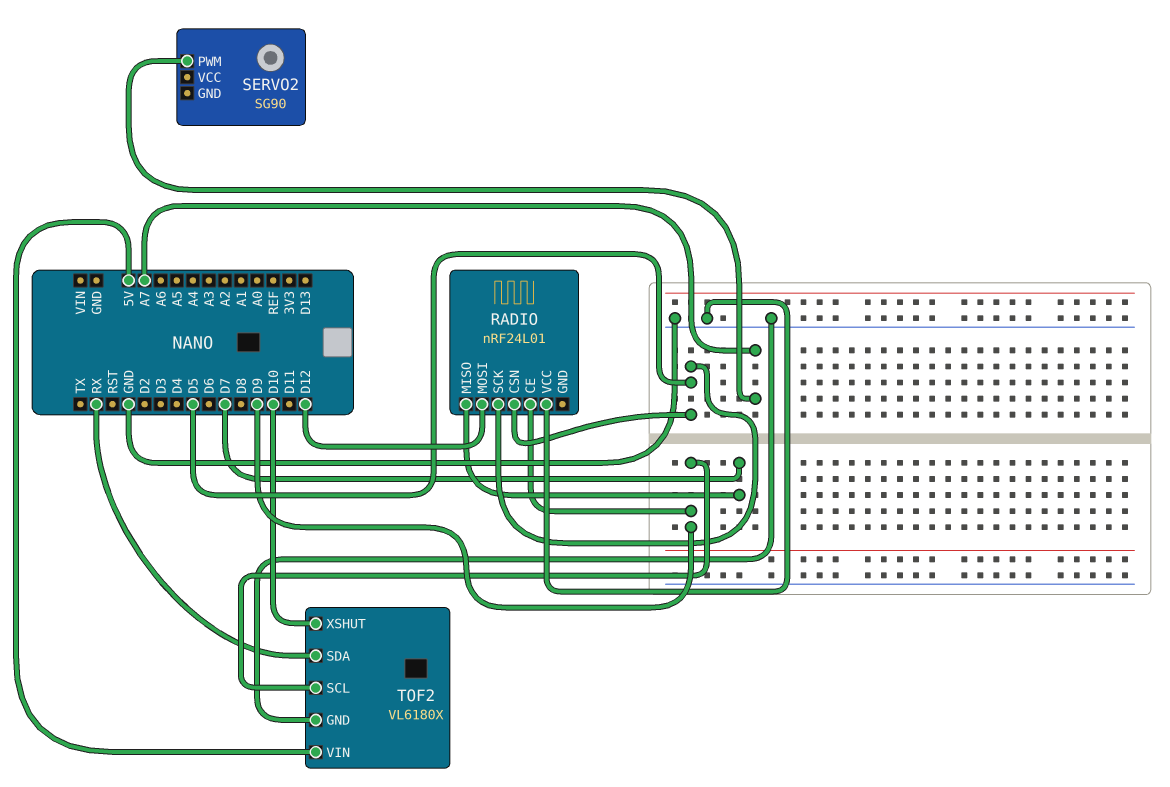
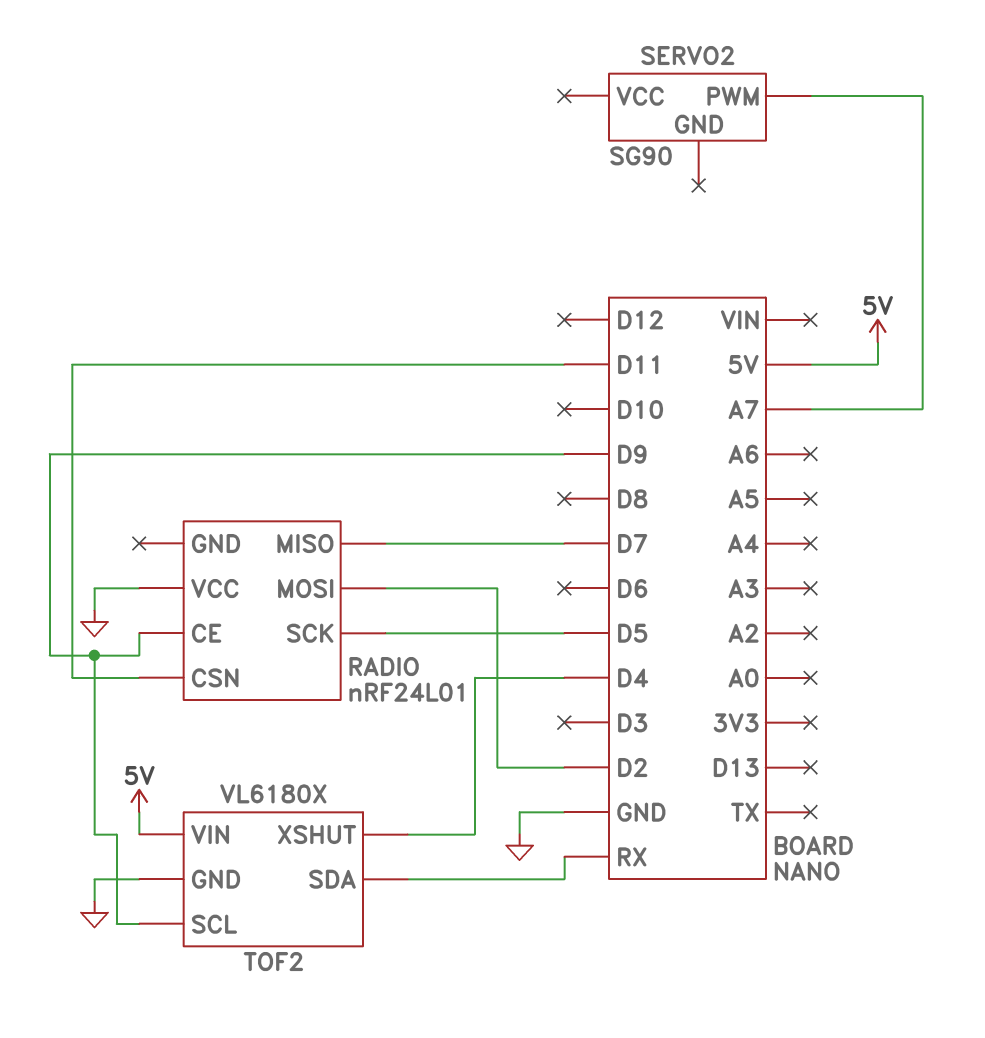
RADIO pin CSN: D5 -> D11
RADIO pin MOSI: D12 -> D2
TOF2 pin XSHUT: D10 -> D4

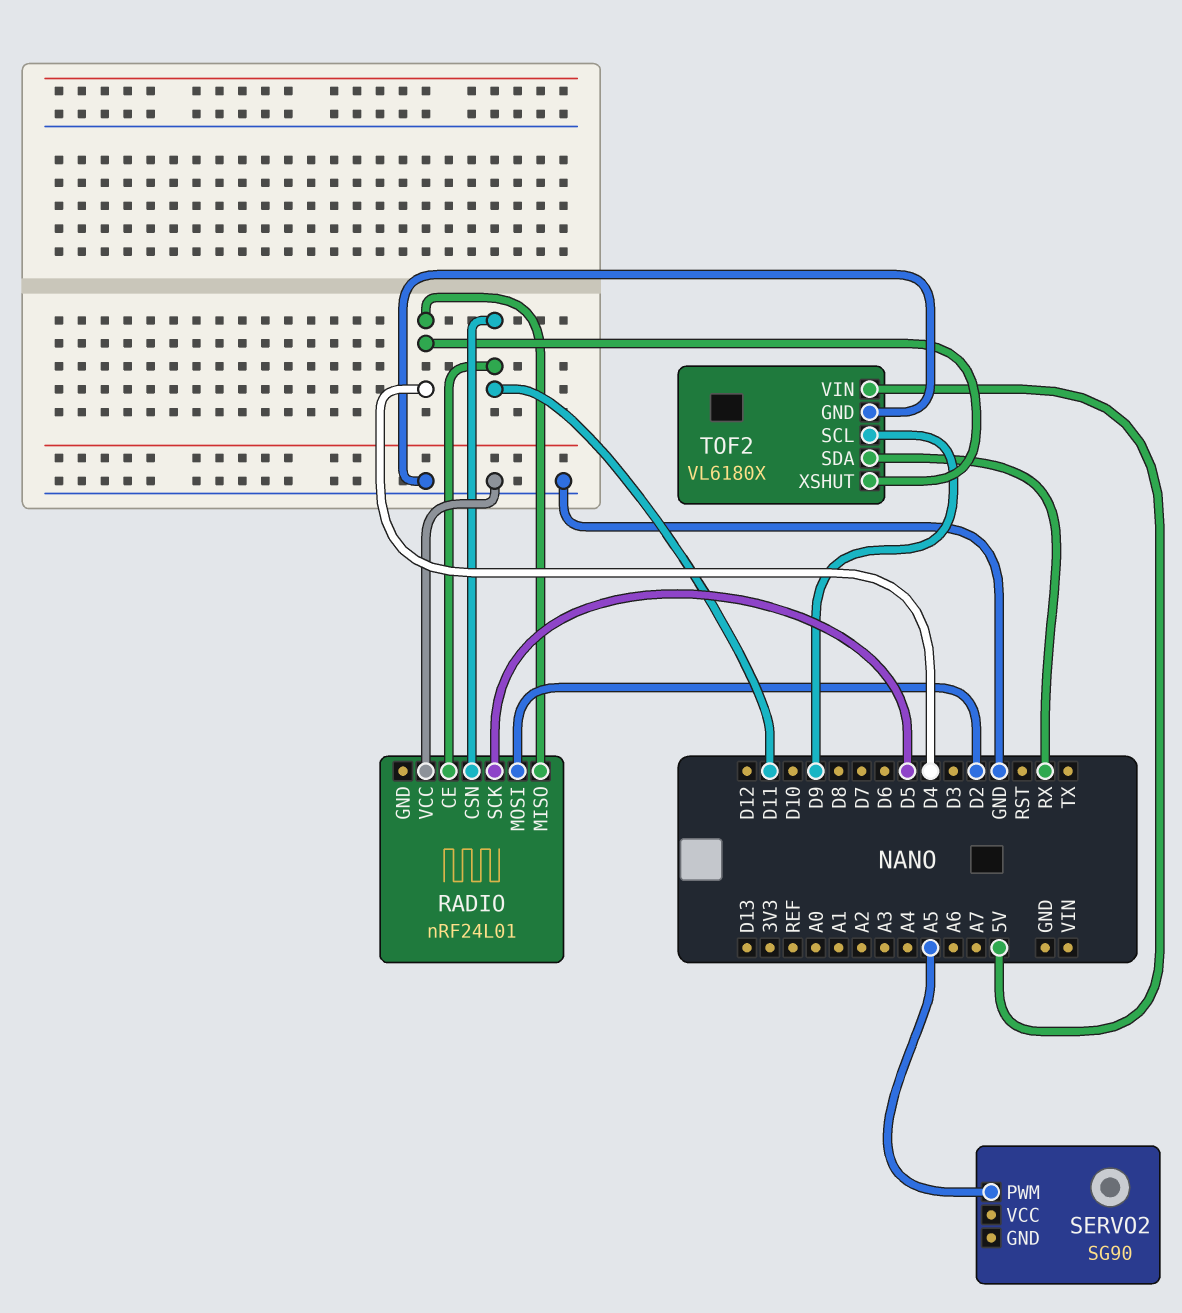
RADIO pin CE: D9 -> D11
RADIO pin MISO: D7 -> D4
SERVO2 pin PWM: A7 -> A5

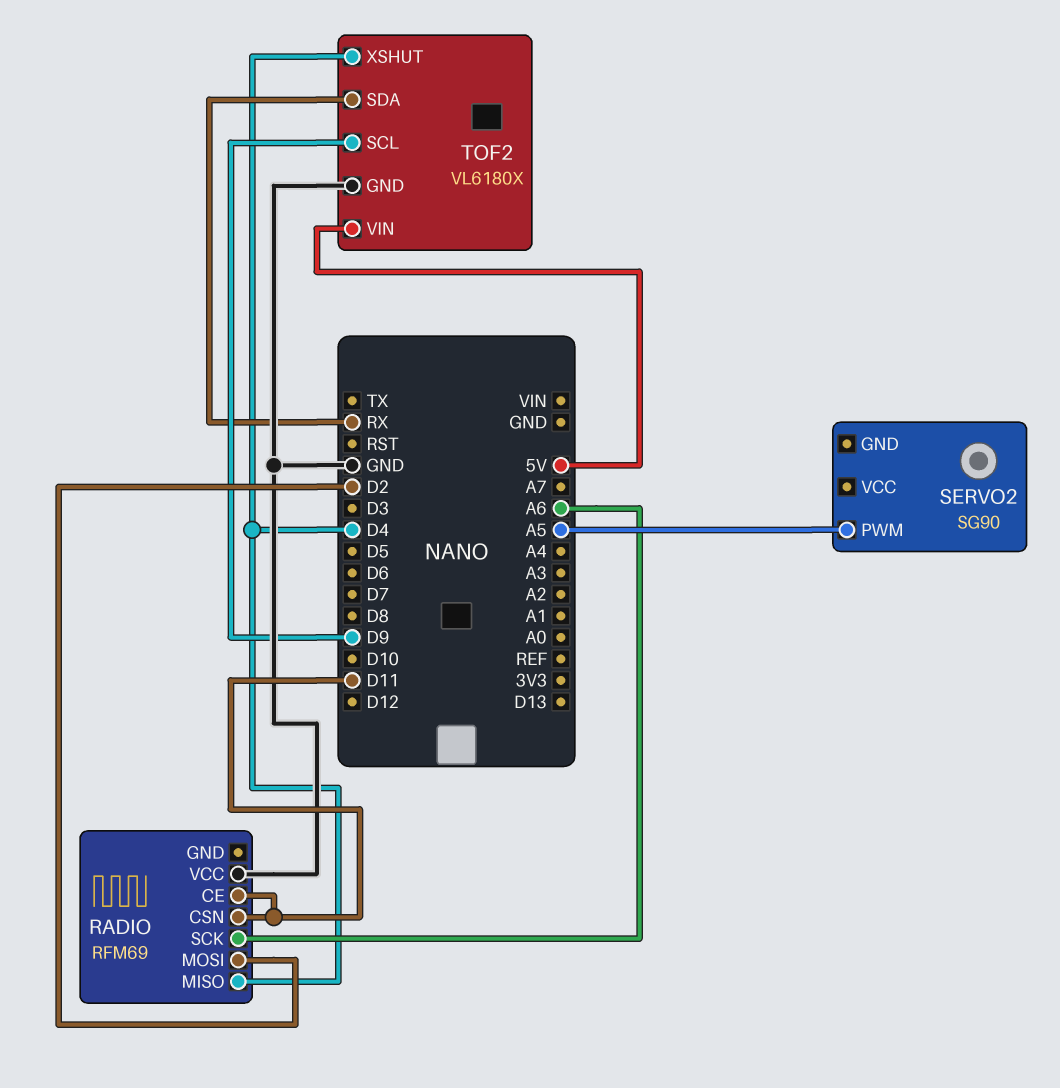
RADIO: nRF24L01 -> RFM69
RADIO pin SCK: D5 -> A6

